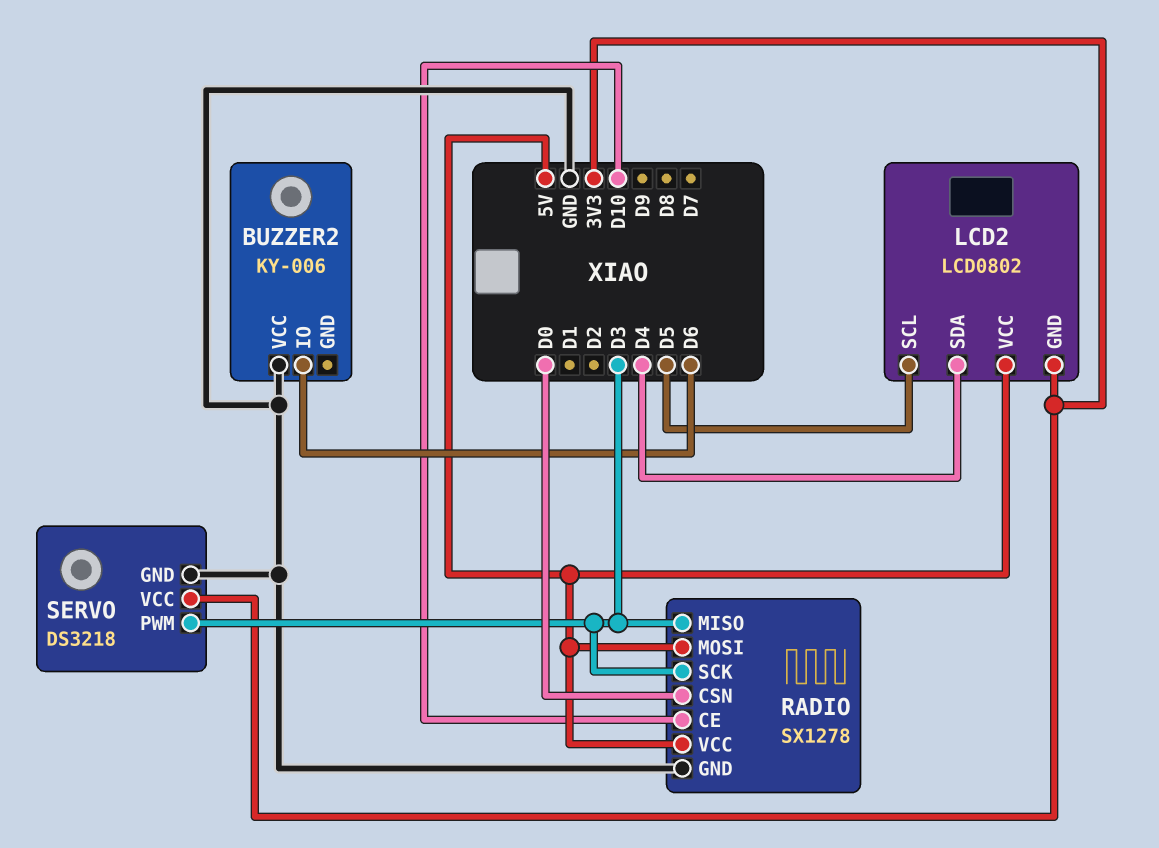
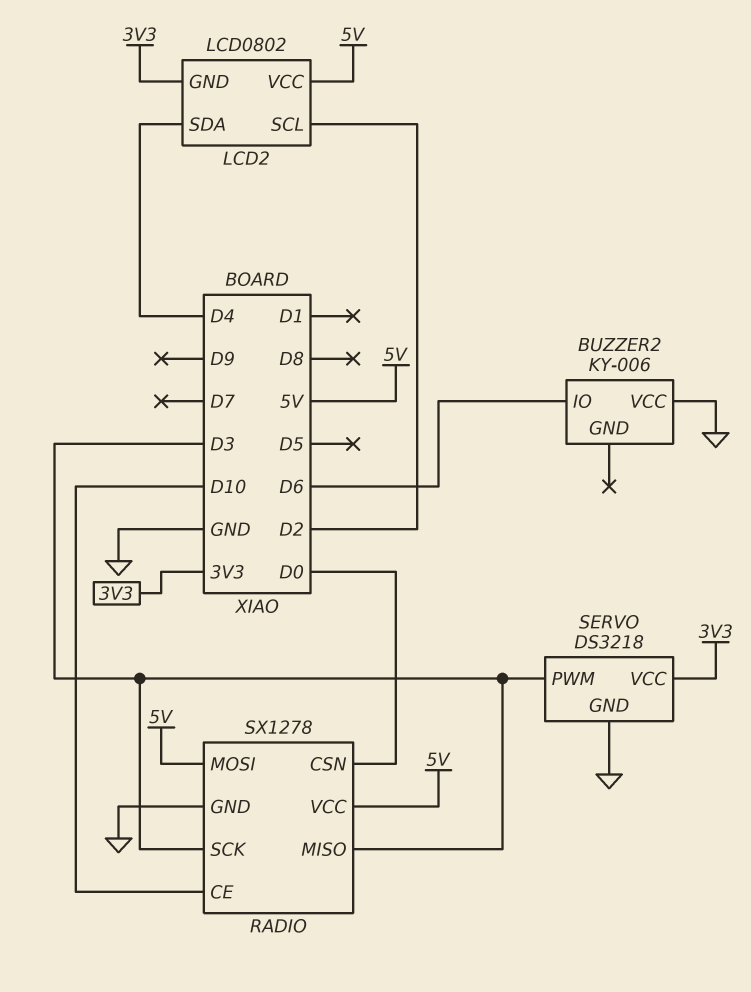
LCD2 pin SCL: D5 -> D2

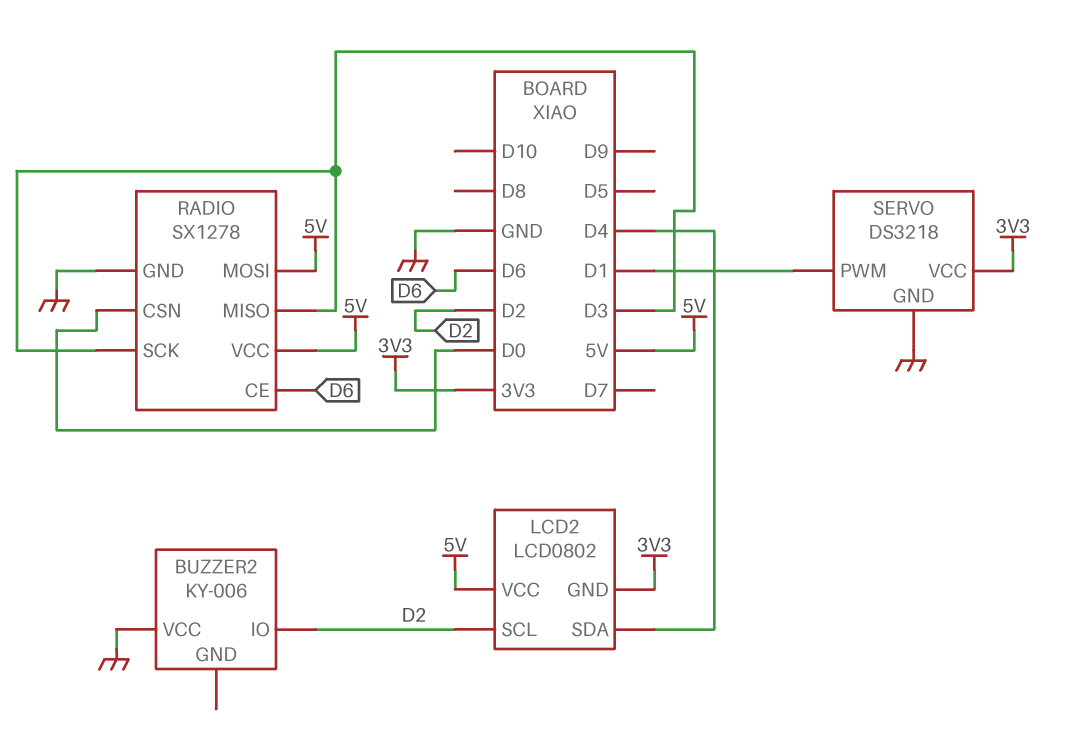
BUZZER2 pin IO: D6 -> D2
RADIO pin CE: D10 -> D6
SERVO pin PWM: D3 -> D1

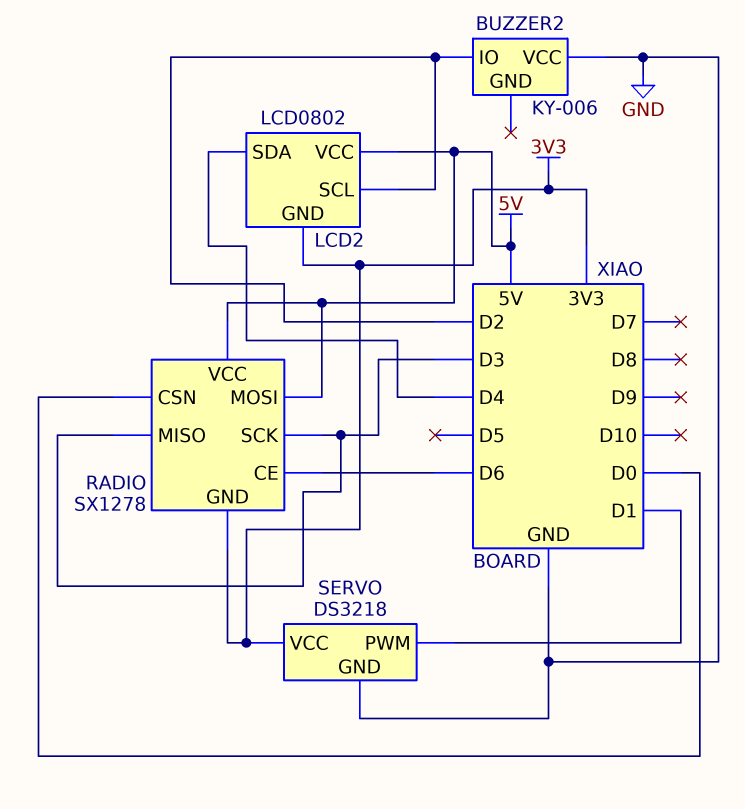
RADIO pin GND: GND -> 3V3

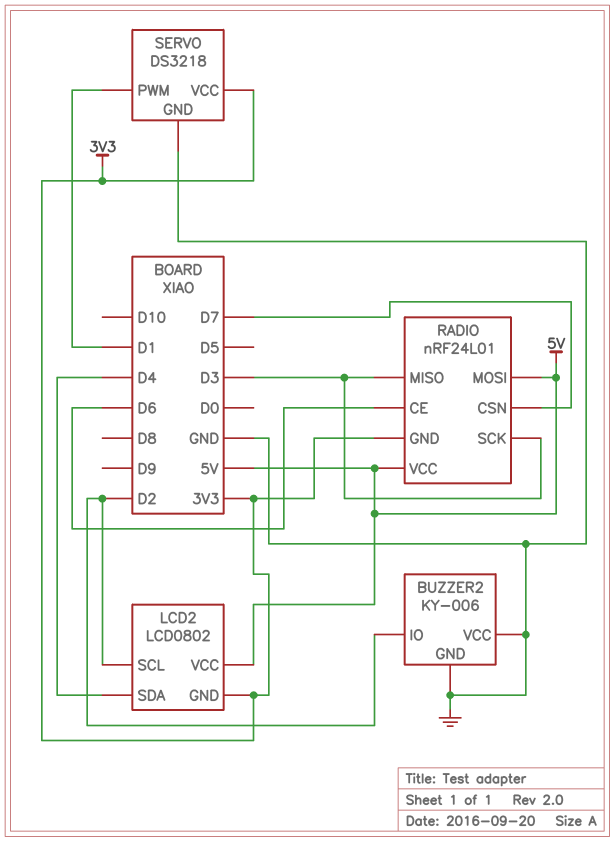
BUZZER2 pin GND: none -> GND
RADIO: SX1278 -> nRF24L01
RADIO pin CSN: D0 -> D7

